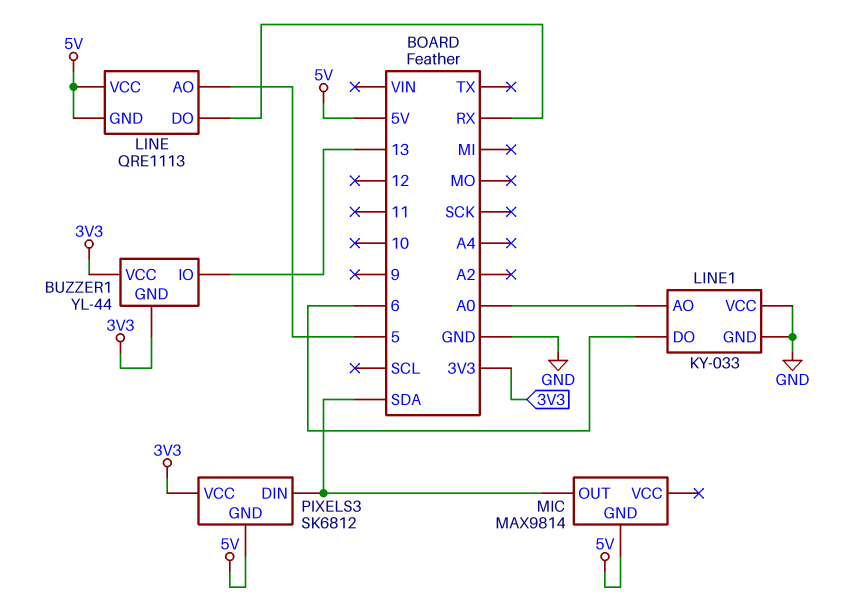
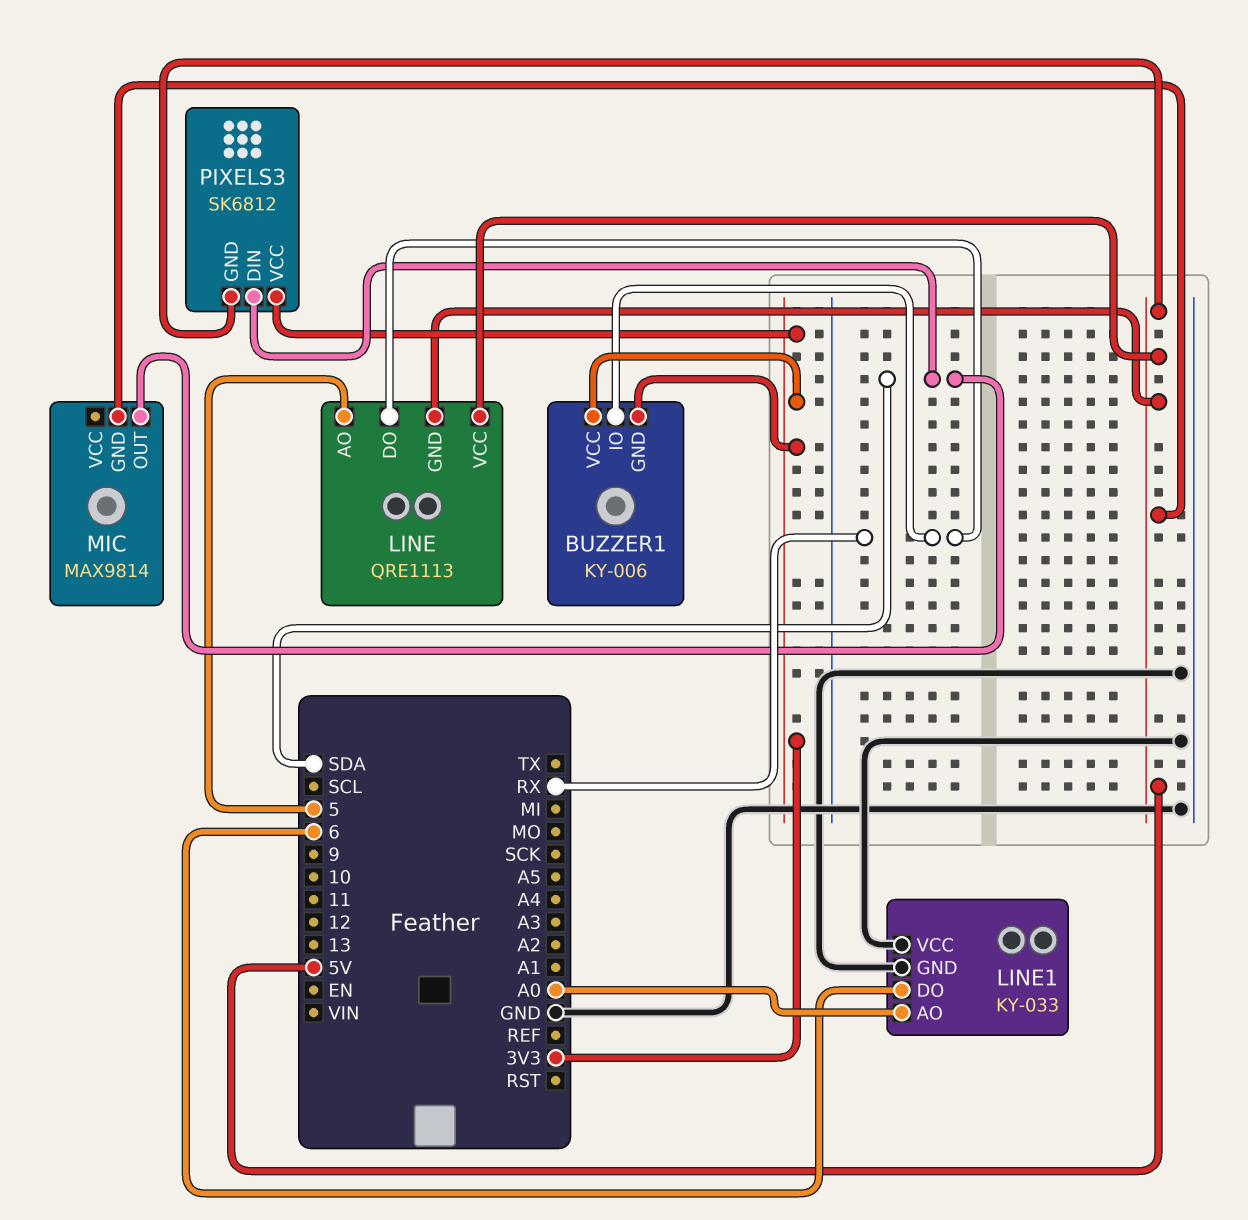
BUZZER1: YL-44 -> KY-006
BUZZER1 pin IO: 13 -> RX

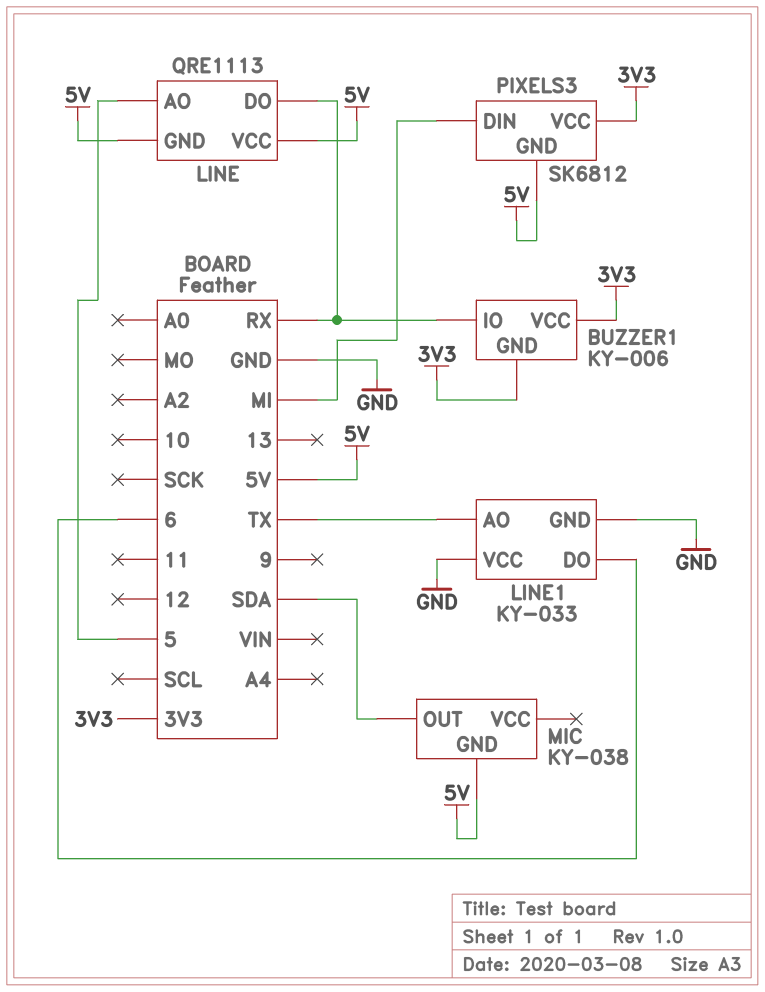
LINE1 pin AO: A0 -> TX
MIC: MAX9814 -> KY-038
PIXELS3 pin DIN: SDA -> MI

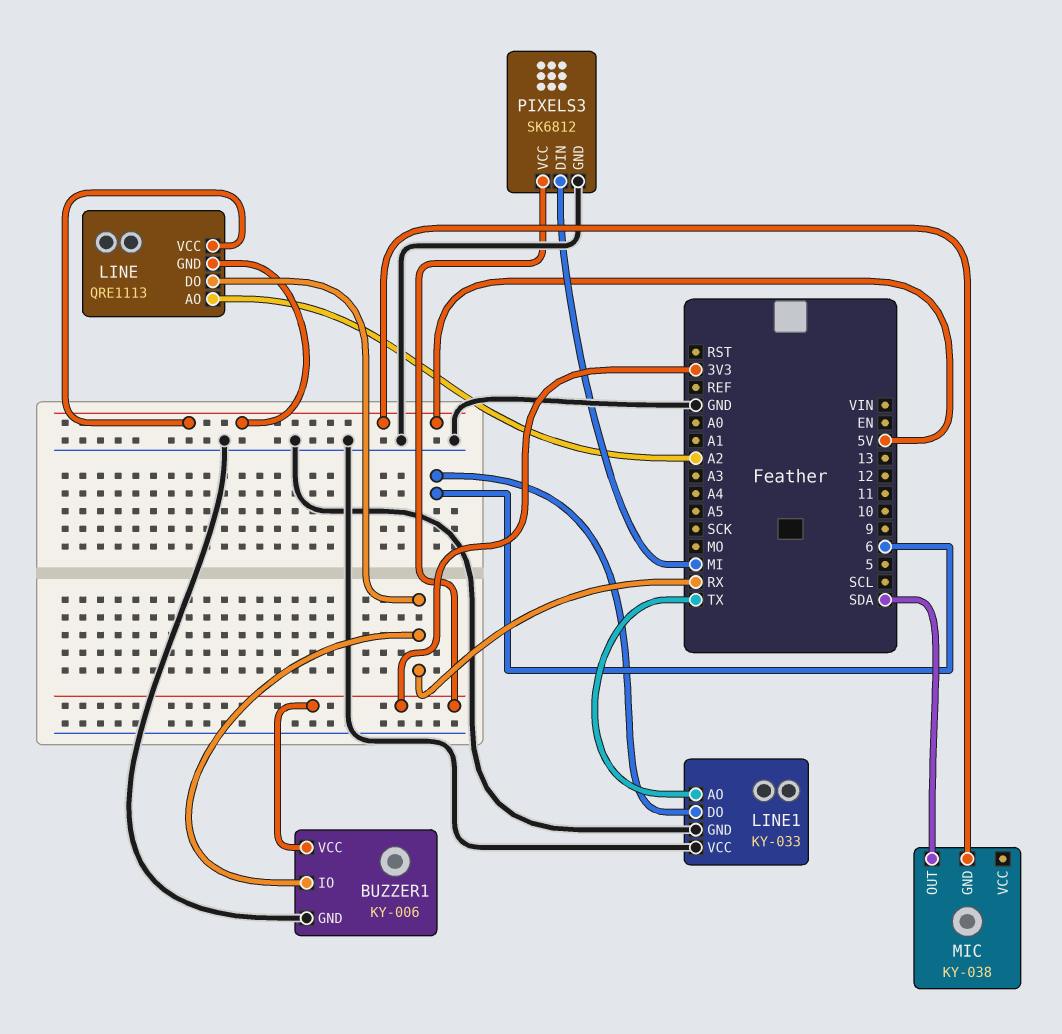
BUZZER1 pin GND: 3V3 -> GND
LINE pin AO: 5 -> A2
PIXELS3 pin GND: 5V -> GND

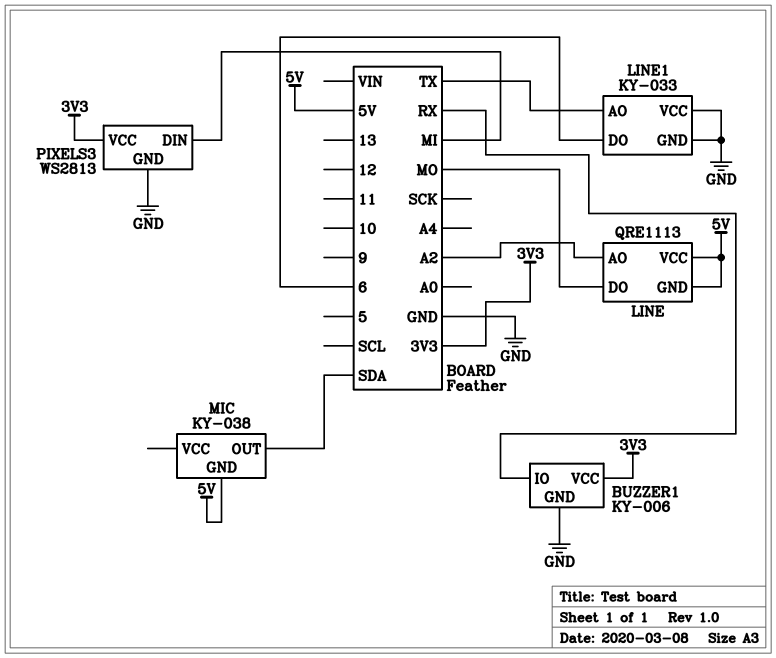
LINE pin DO: RX -> MO
PIXELS3: SK6812 -> WS2813

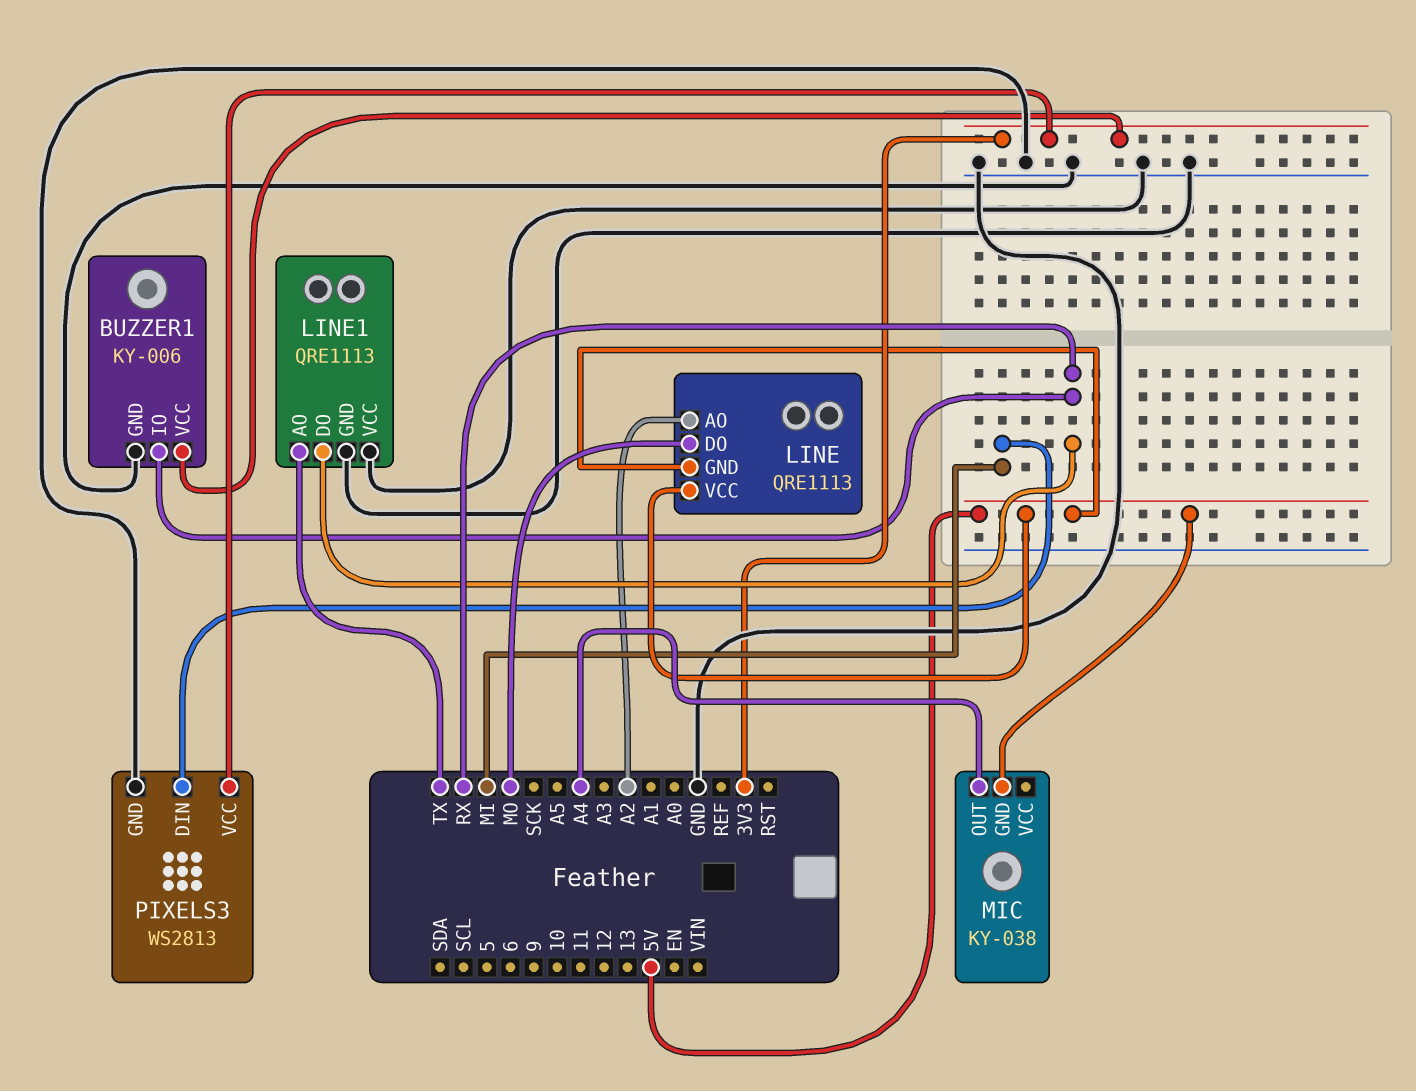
LINE1: KY-033 -> QRE1113
LINE1 pin DO: 6 -> RX
MIC pin OUT: SDA -> A4

